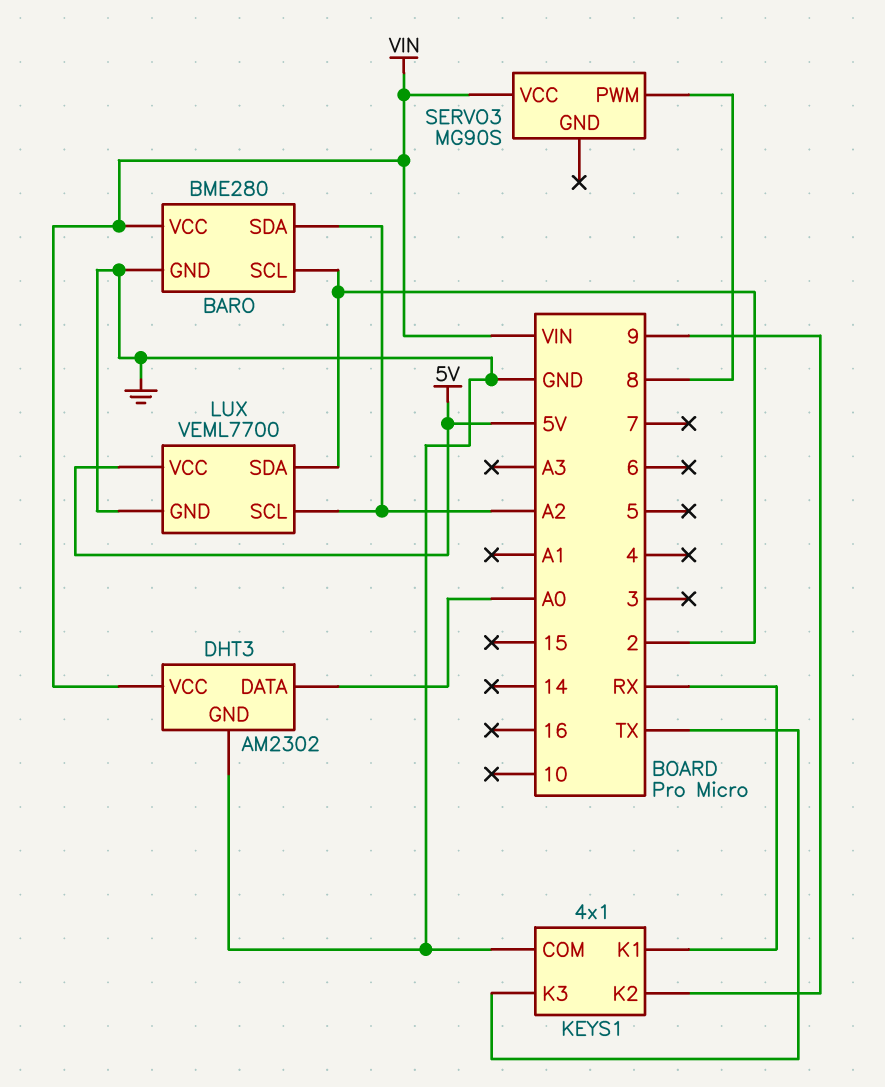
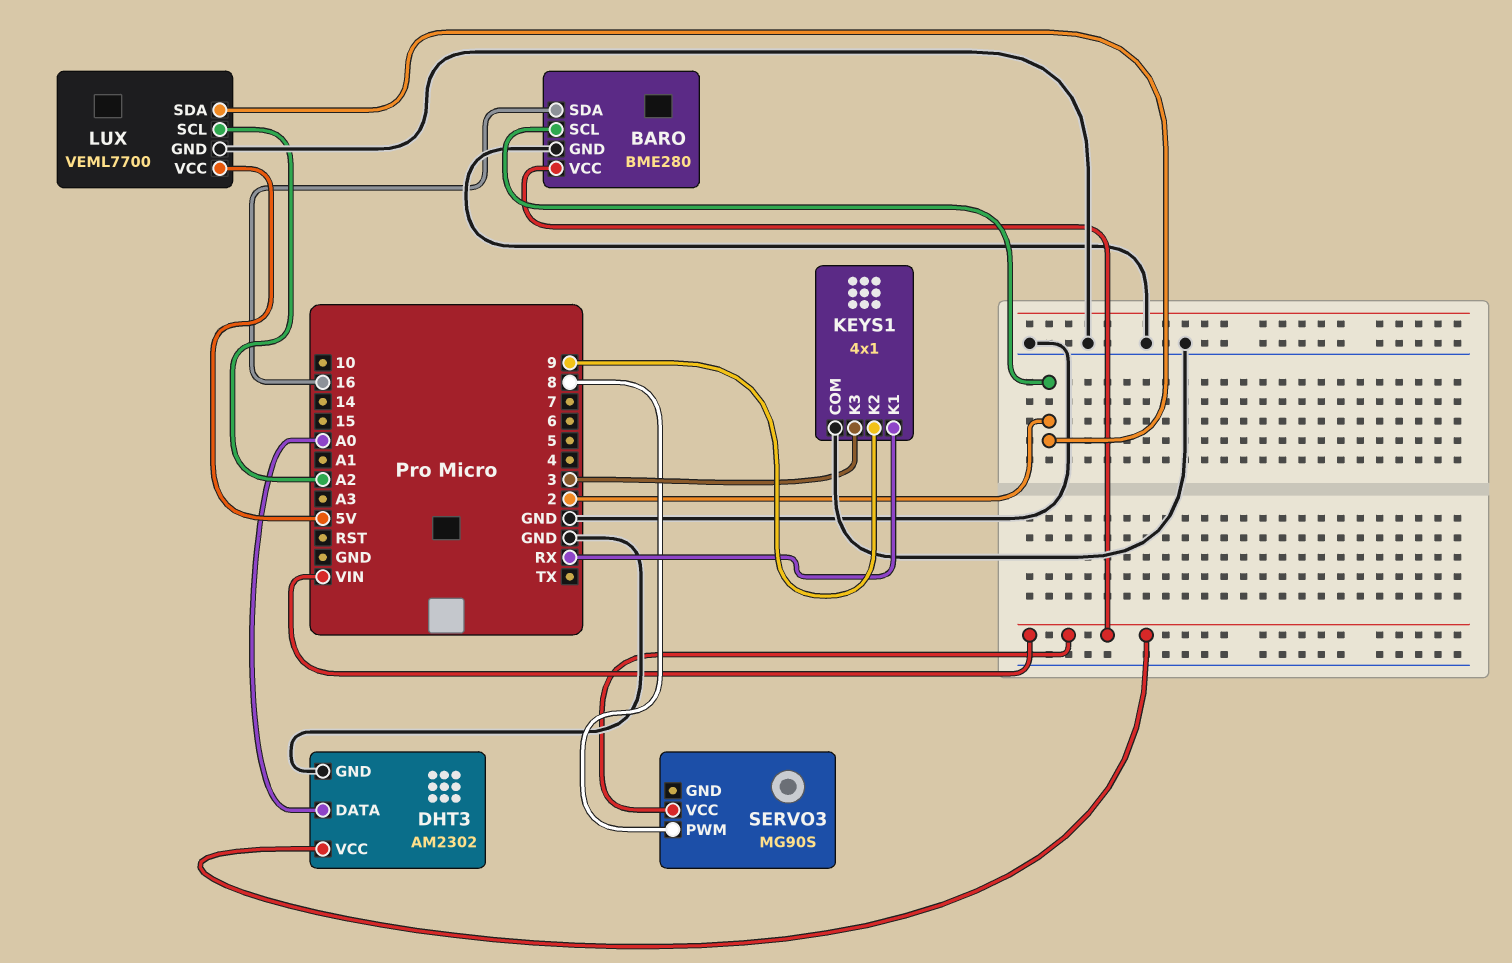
BARO pin SDA: A2 -> 16
KEYS1 pin K3: TX -> 3

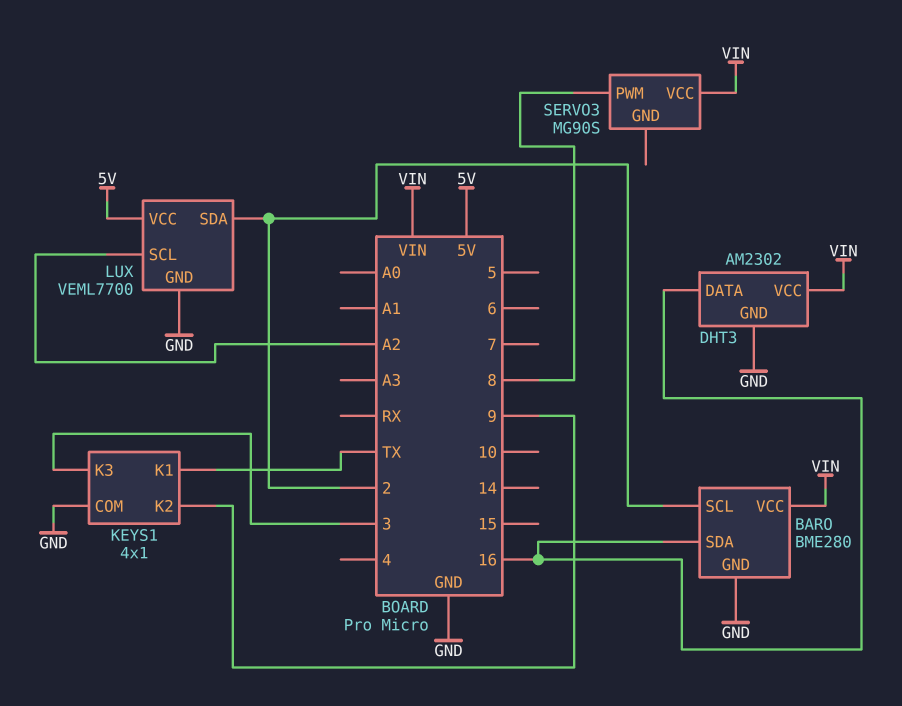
DHT3 pin DATA: A0 -> 16
KEYS1 pin K1: RX -> TX

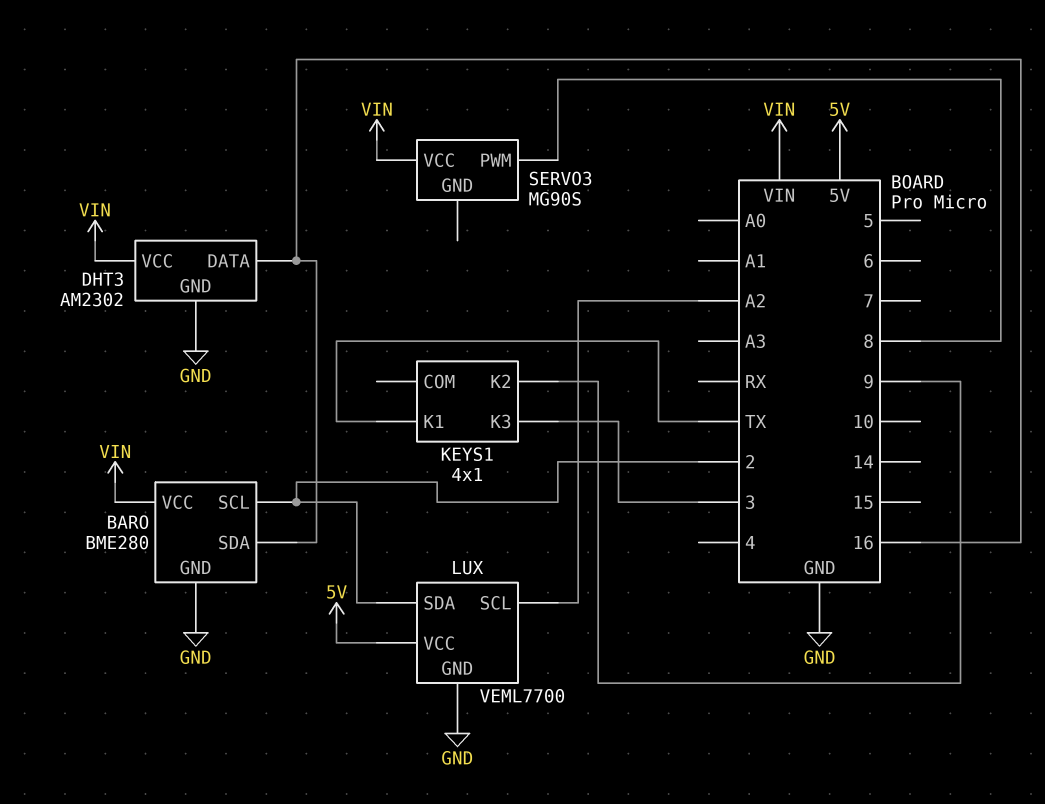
KEYS1 pin COM: GND -> none

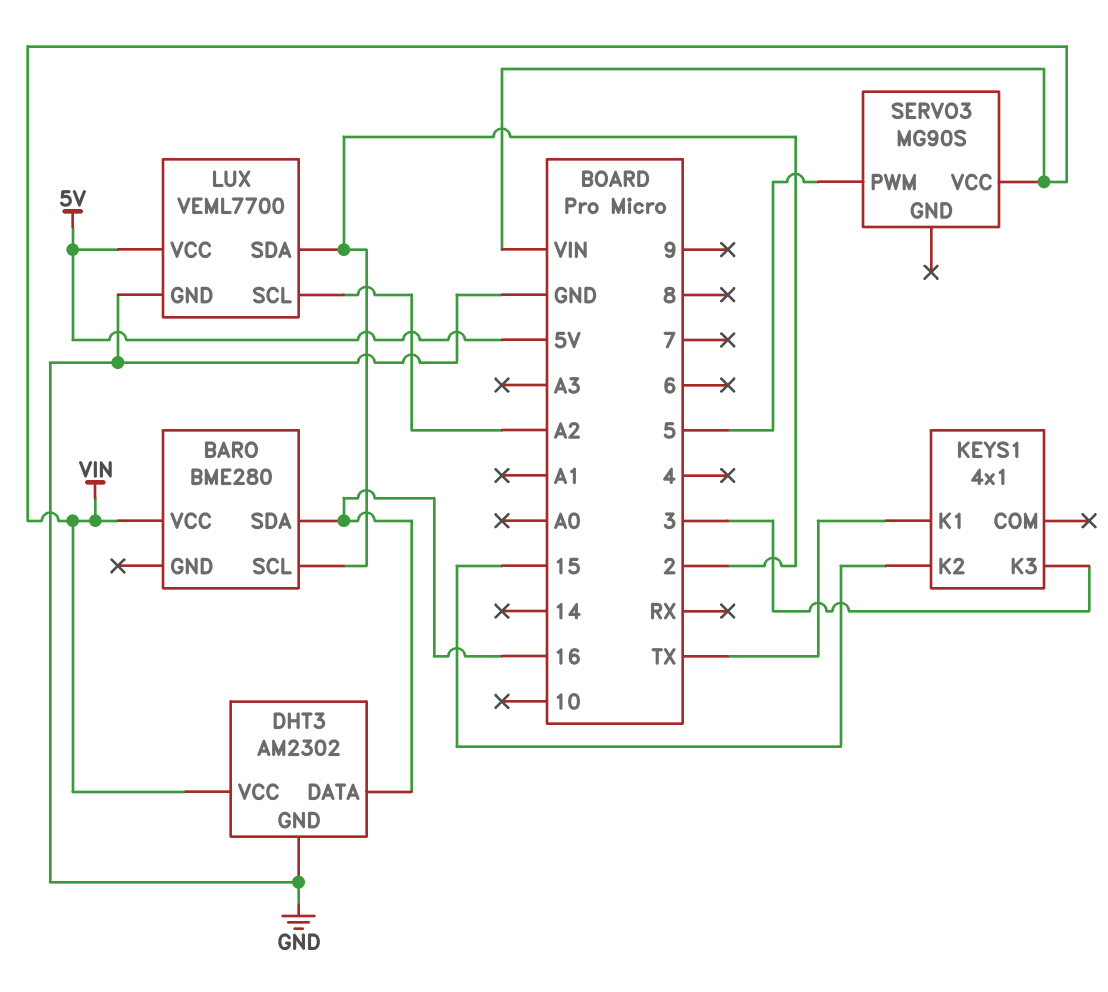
BARO pin GND: GND -> none
KEYS1 pin K2: 9 -> 15
SERVO3 pin PWM: 8 -> 5

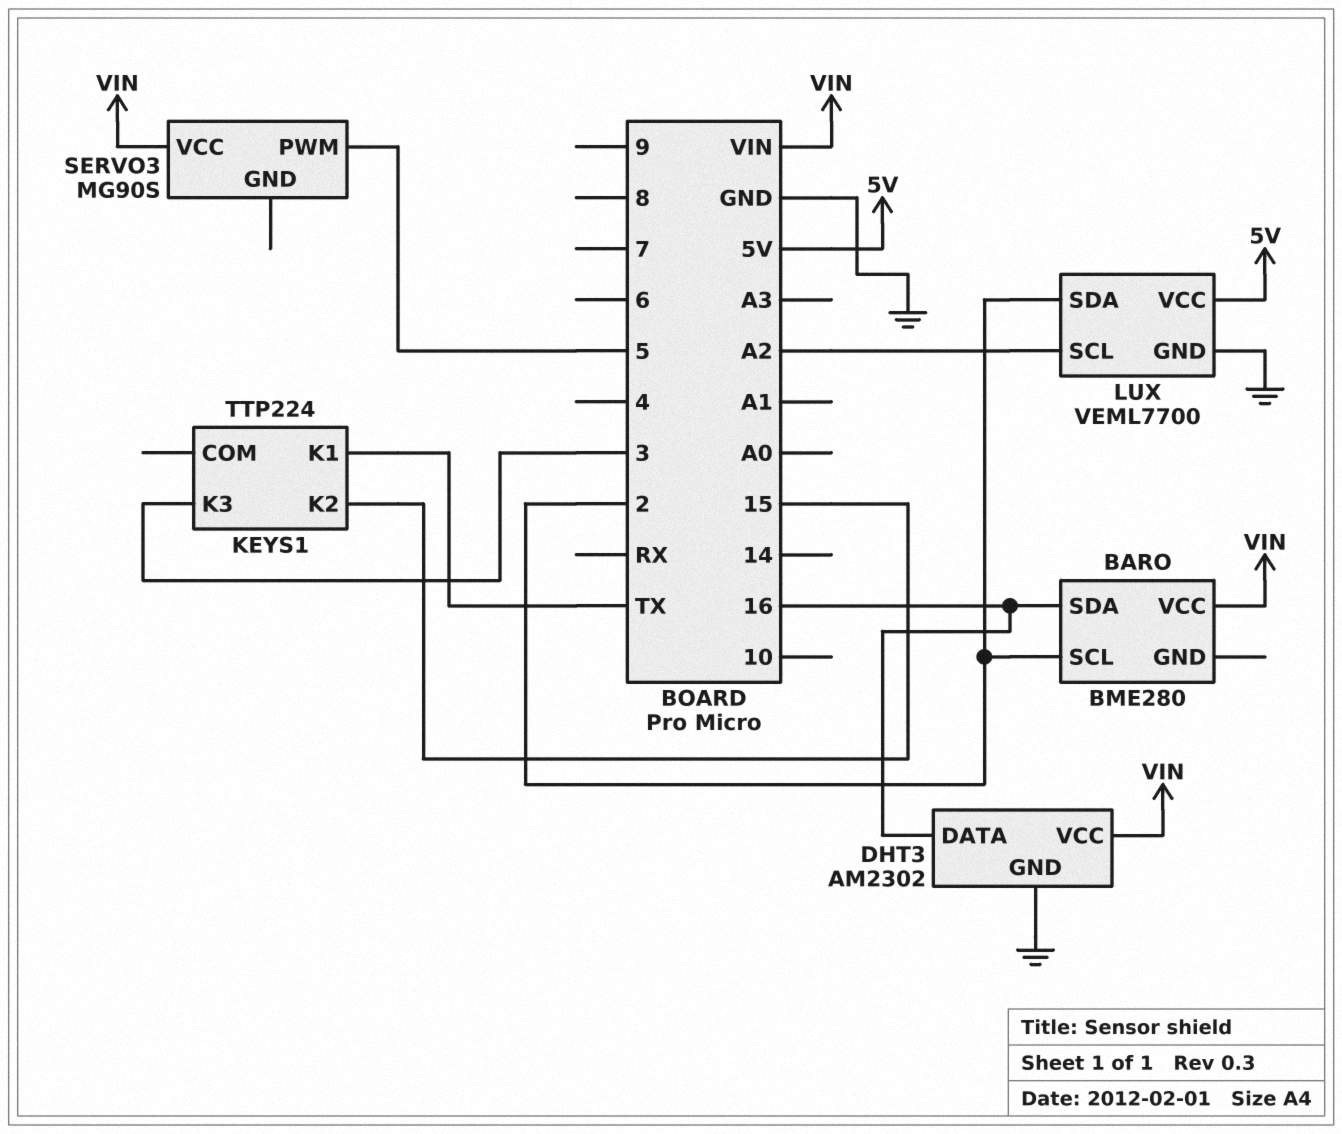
KEYS1: 4x1 -> TTP224

